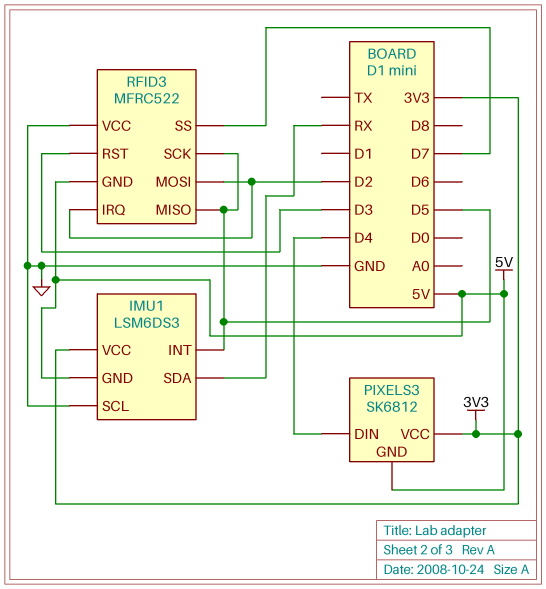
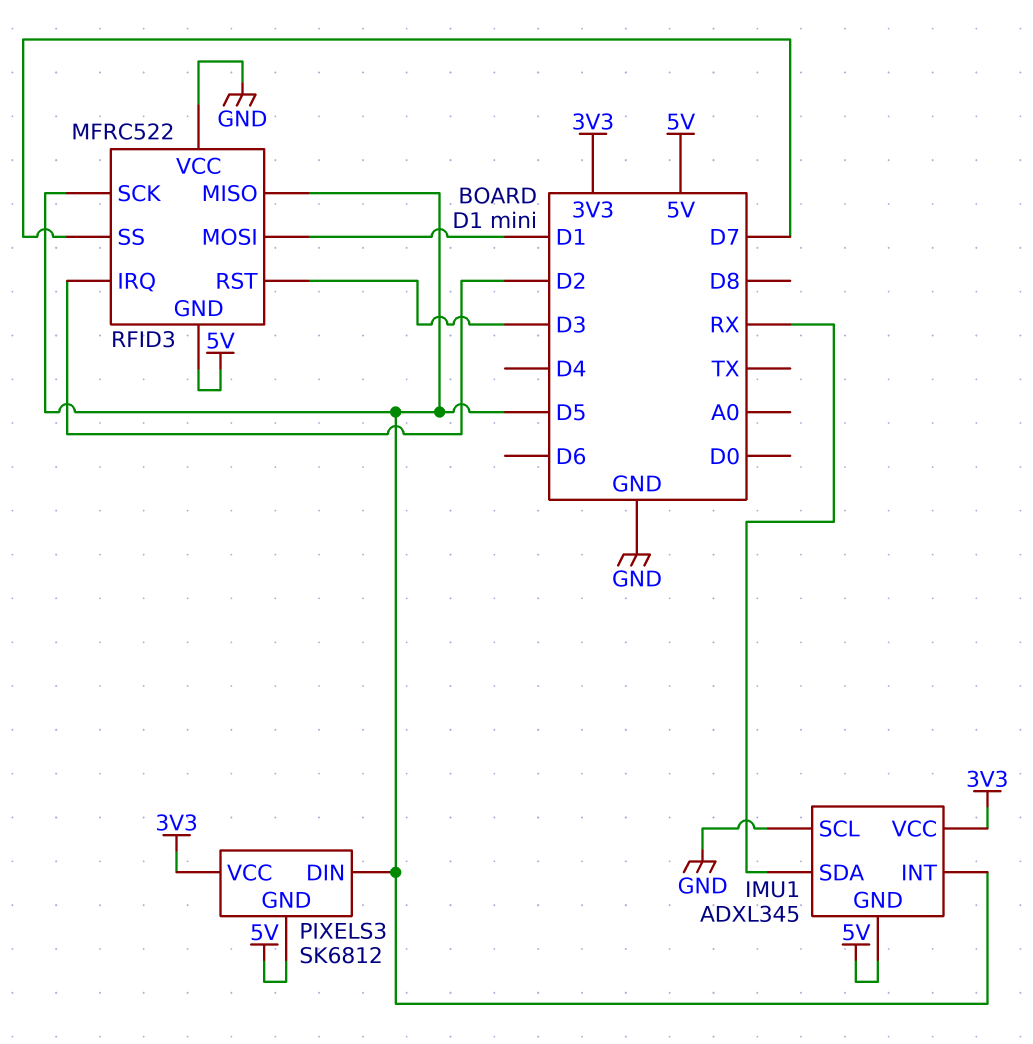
IMU1: LSM6DS3 -> ADXL345
PIXELS3 pin DIN: D4 -> D5
RFID3 pin MOSI: D2 -> D1

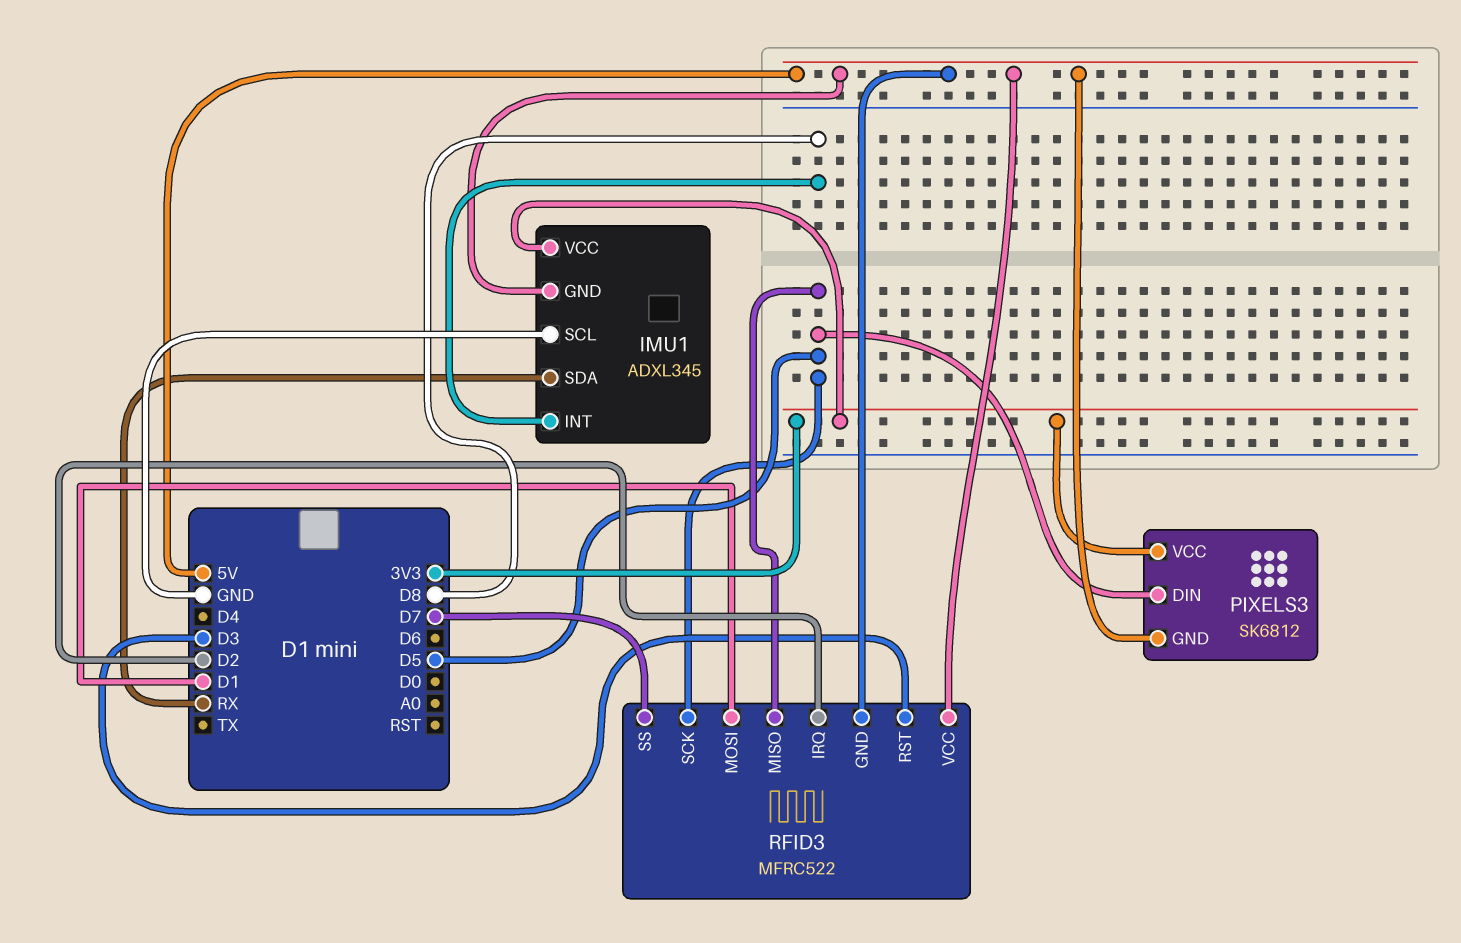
IMU1 pin INT: D5 -> D8
RFID3 pin VCC: GND -> 5V

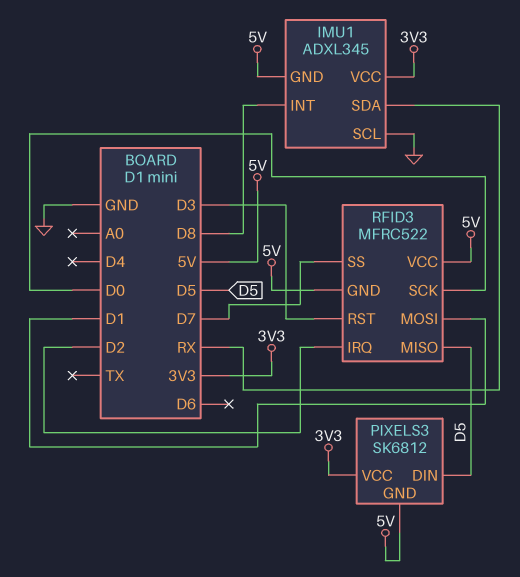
RFID3 pin SCK: D5 -> D0

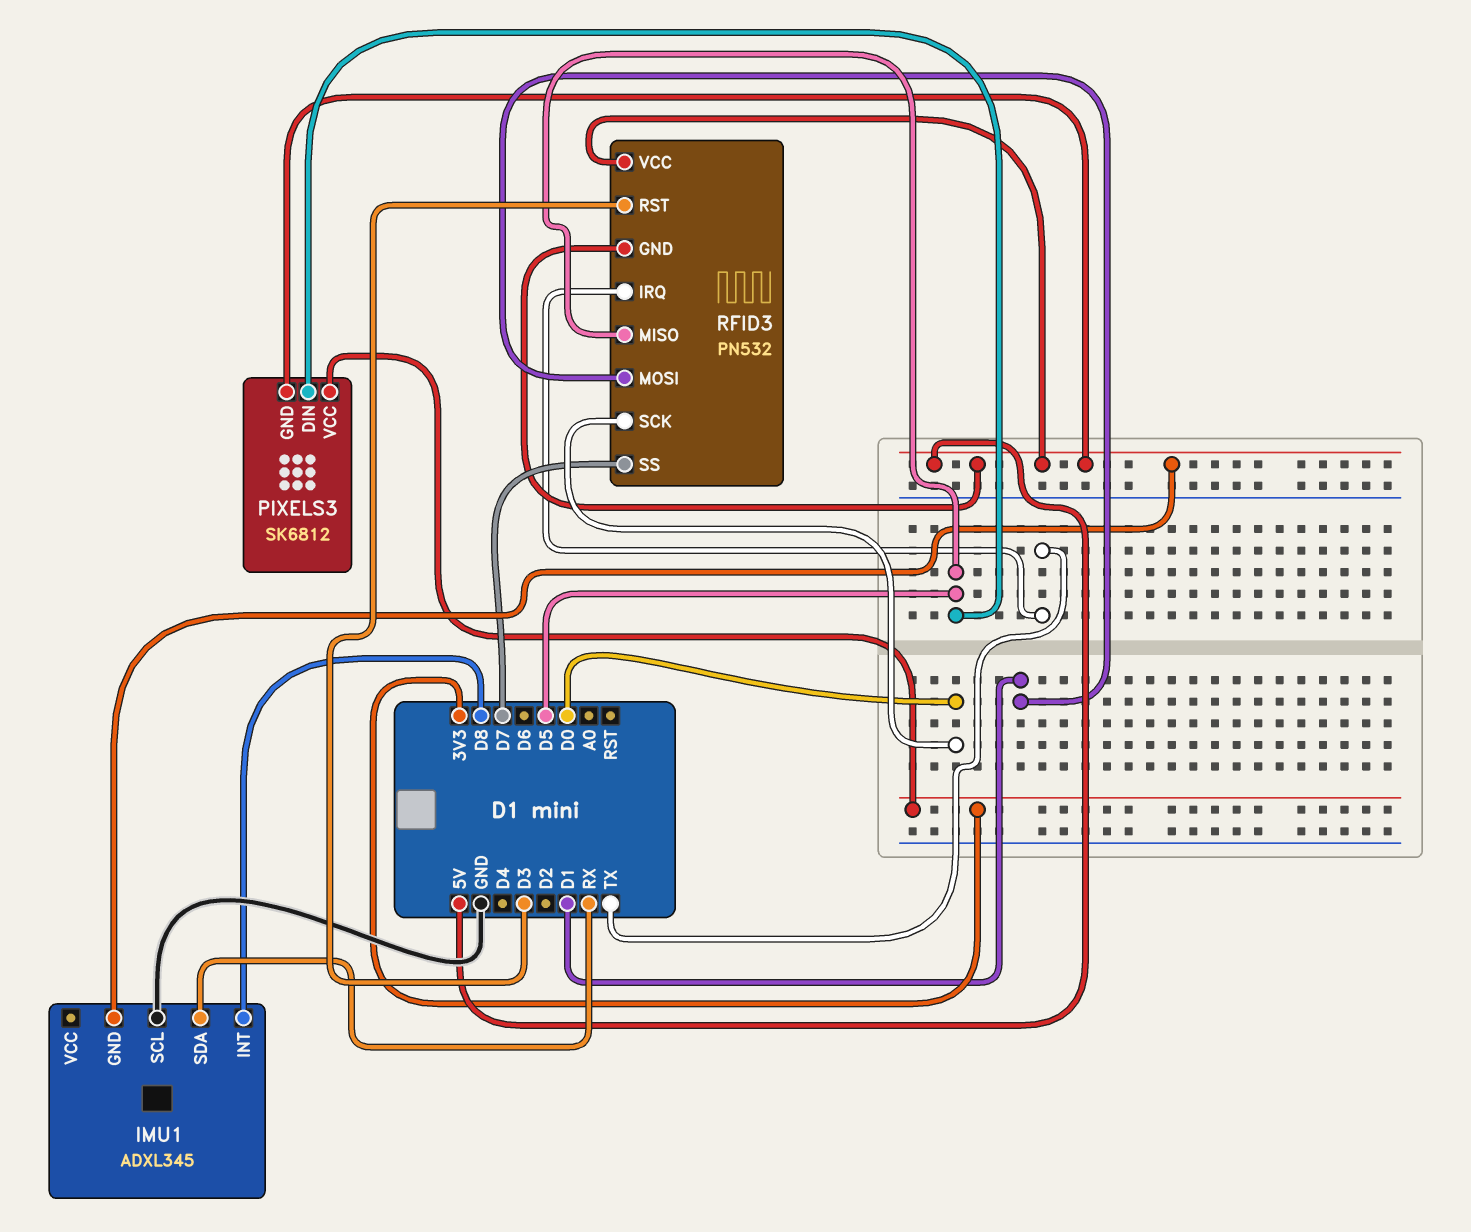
IMU1 pin VCC: 3V3 -> none
RFID3: MFRC522 -> PN532
RFID3 pin IRQ: D2 -> TX

